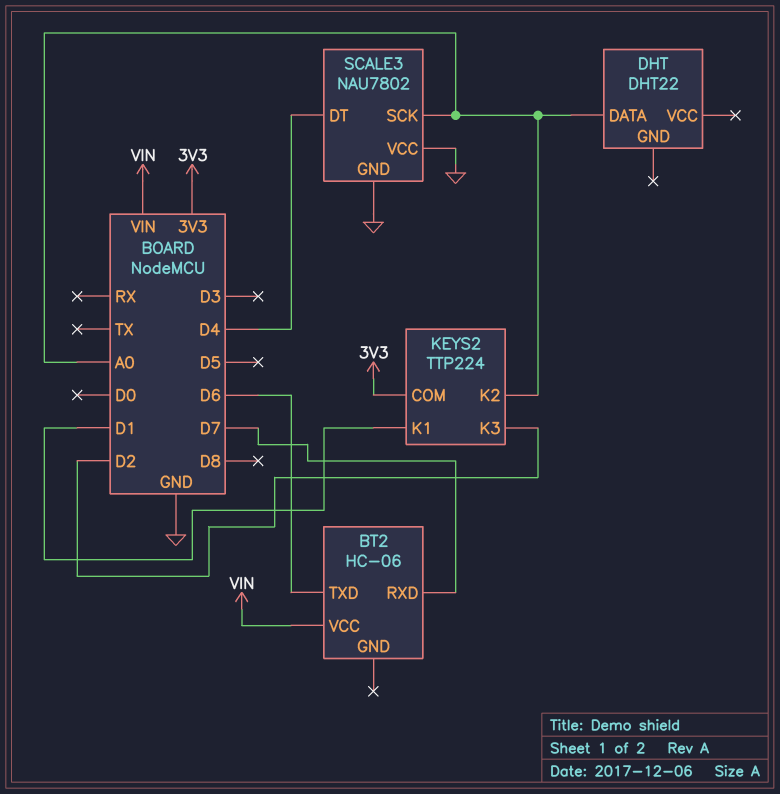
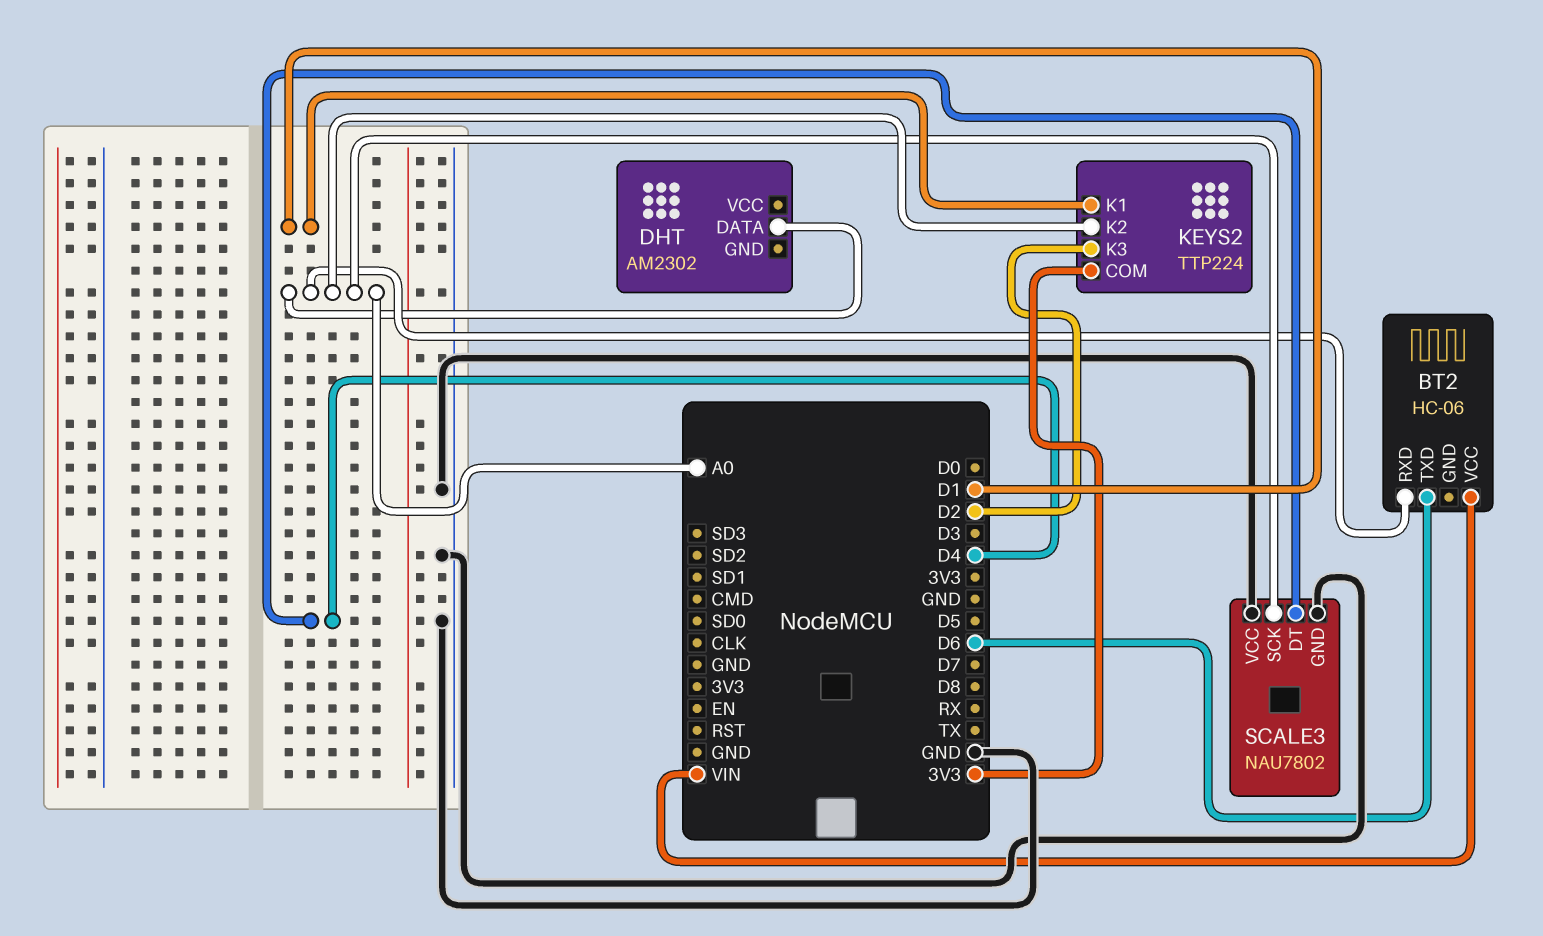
BT2 pin RXD: D7 -> A0
DHT: DHT22 -> AM2302

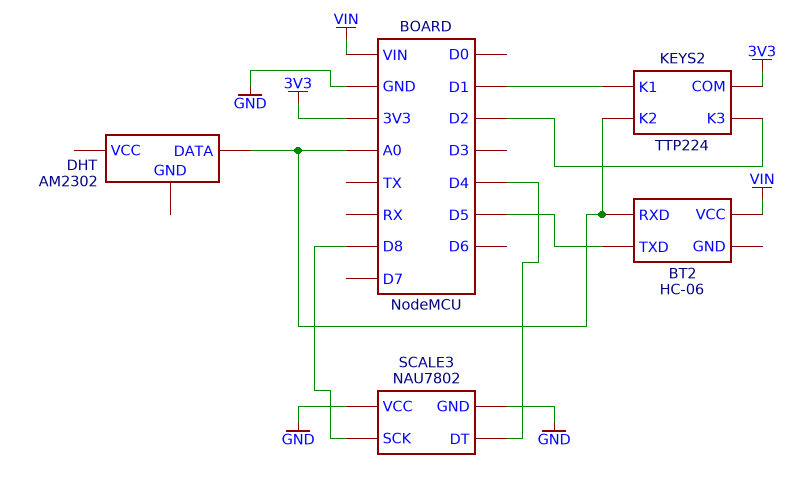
BT2 pin TXD: D6 -> D5
SCALE3 pin SCK: A0 -> D8

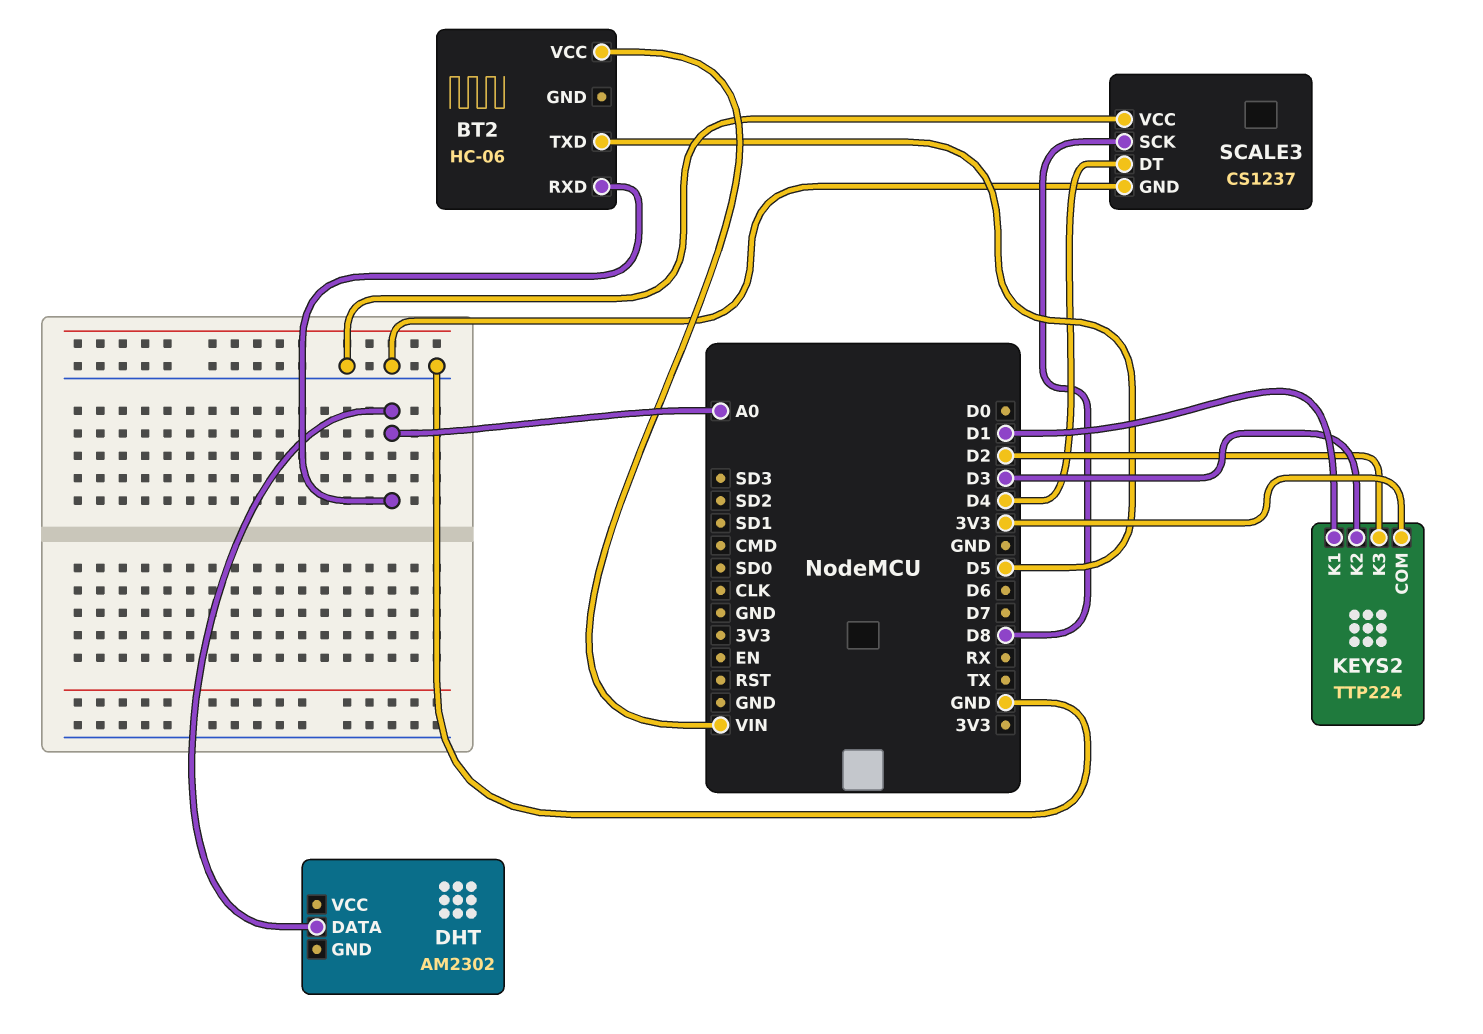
KEYS2 pin K2: A0 -> D3
SCALE3: NAU7802 -> CS1237

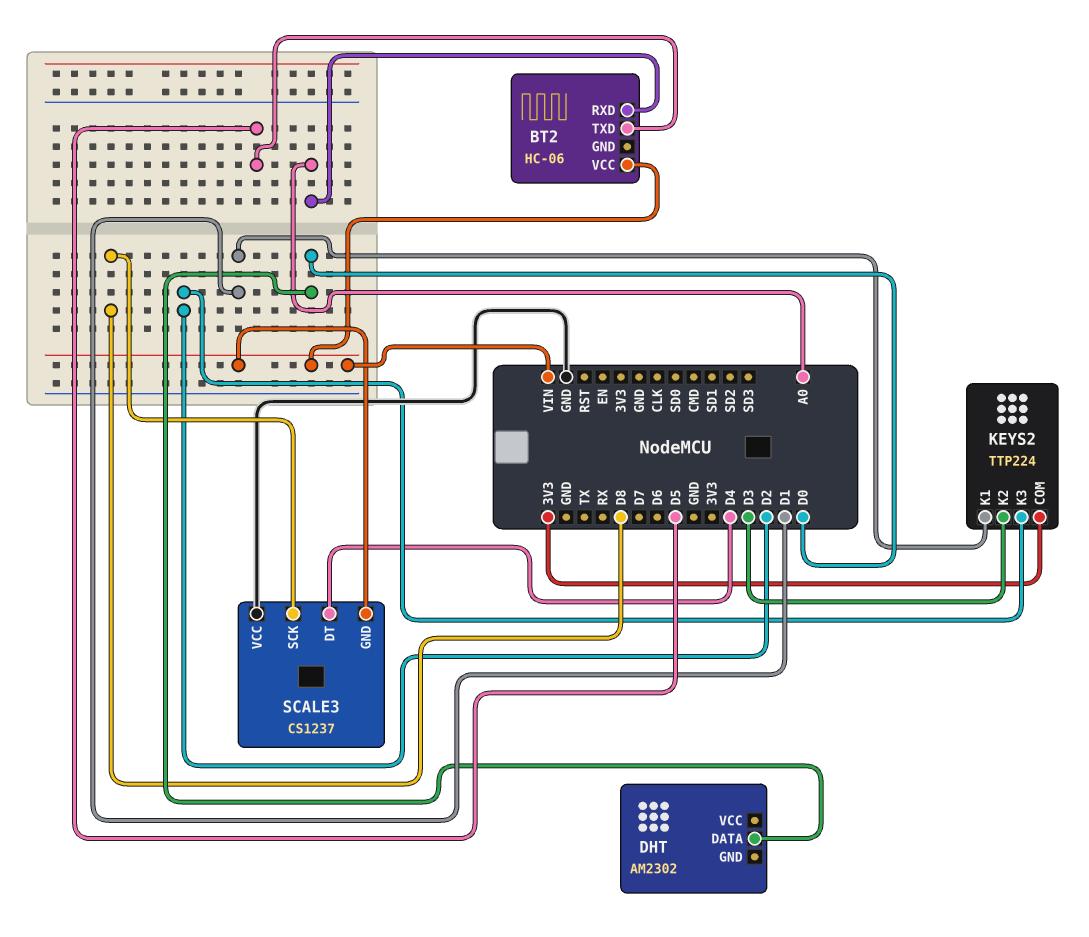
DHT pin DATA: A0 -> D0
SCALE3 pin GND: GND -> VIN

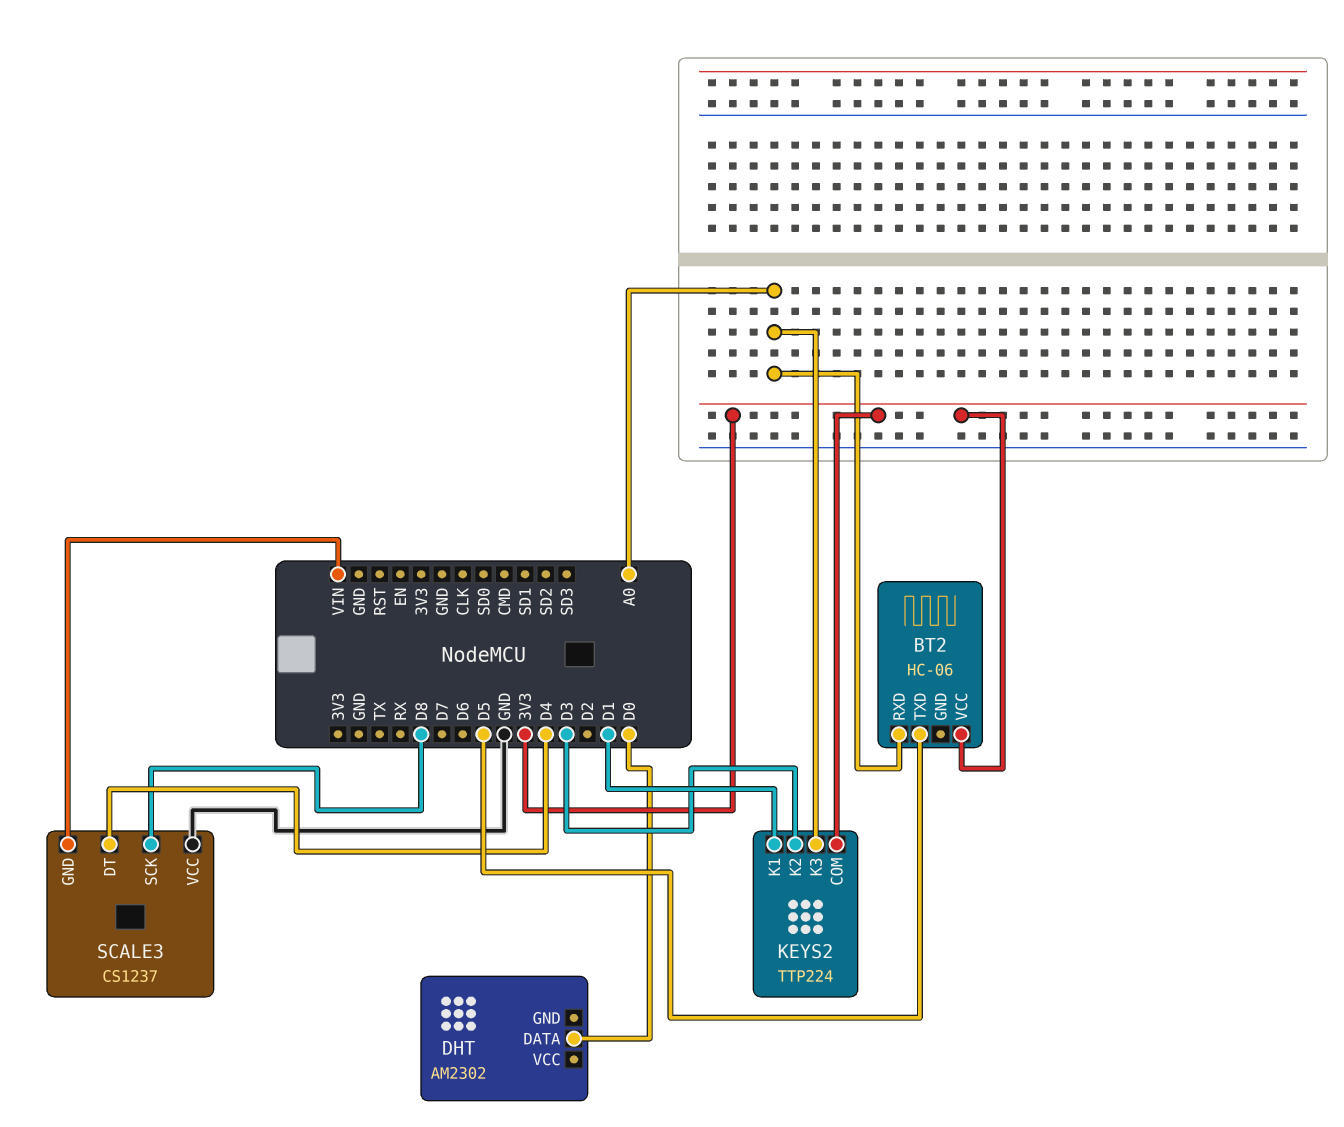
BT2 pin VCC: VIN -> 3V3
KEYS2 pin K3: D2 -> A0

